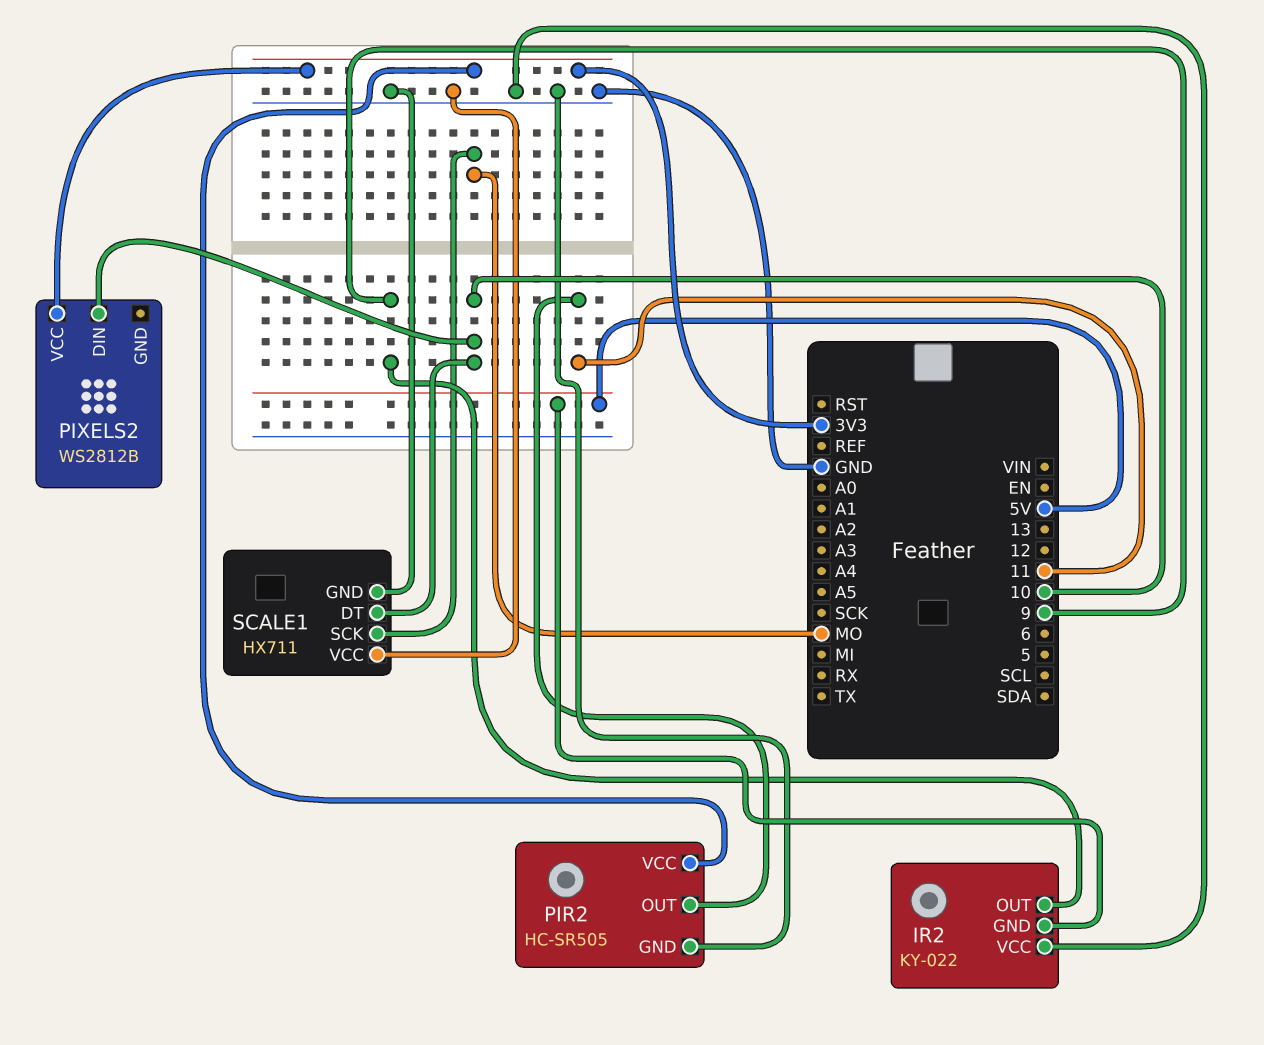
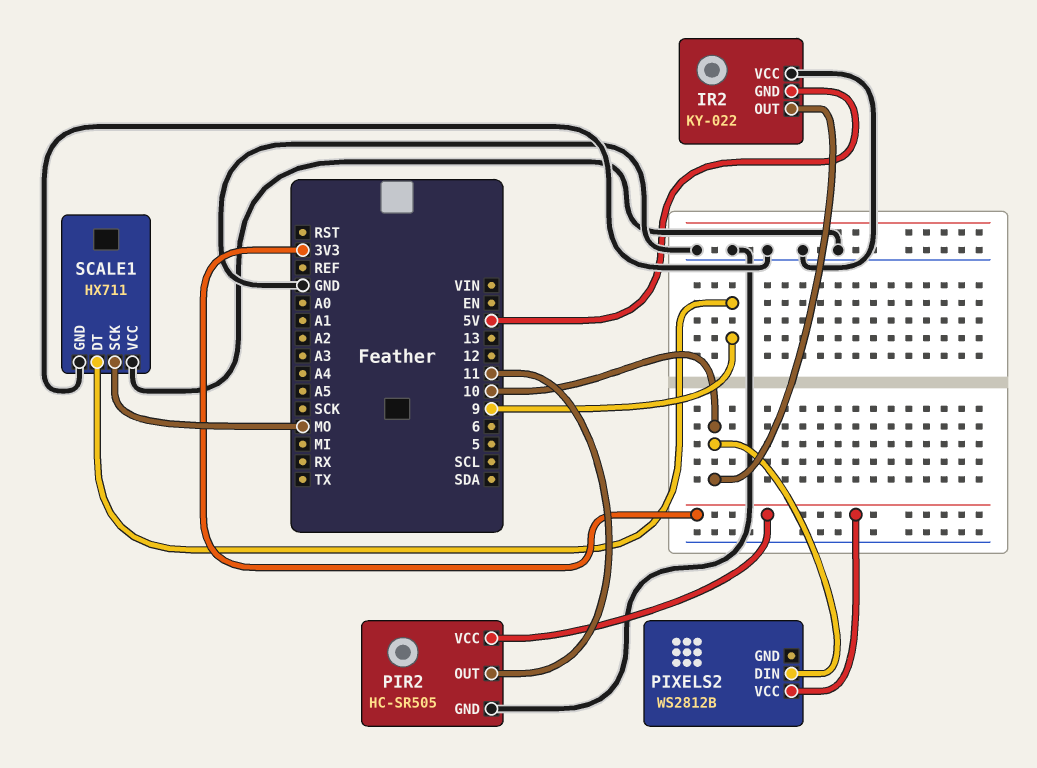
IR2 pin OUT: 9 -> 10
SCALE1 pin DT: 10 -> 9

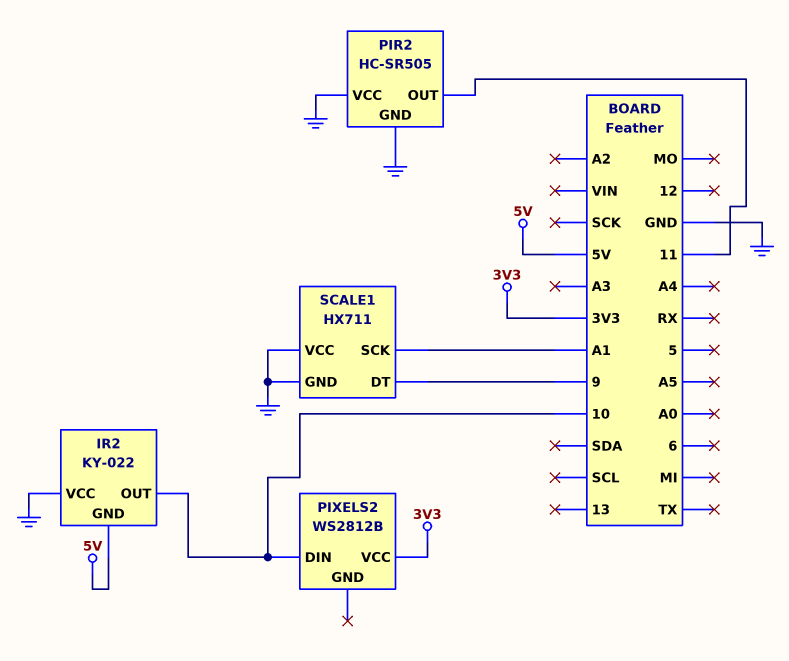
PIR2 pin VCC: 3V3 -> GND
SCALE1 pin SCK: MO -> A1

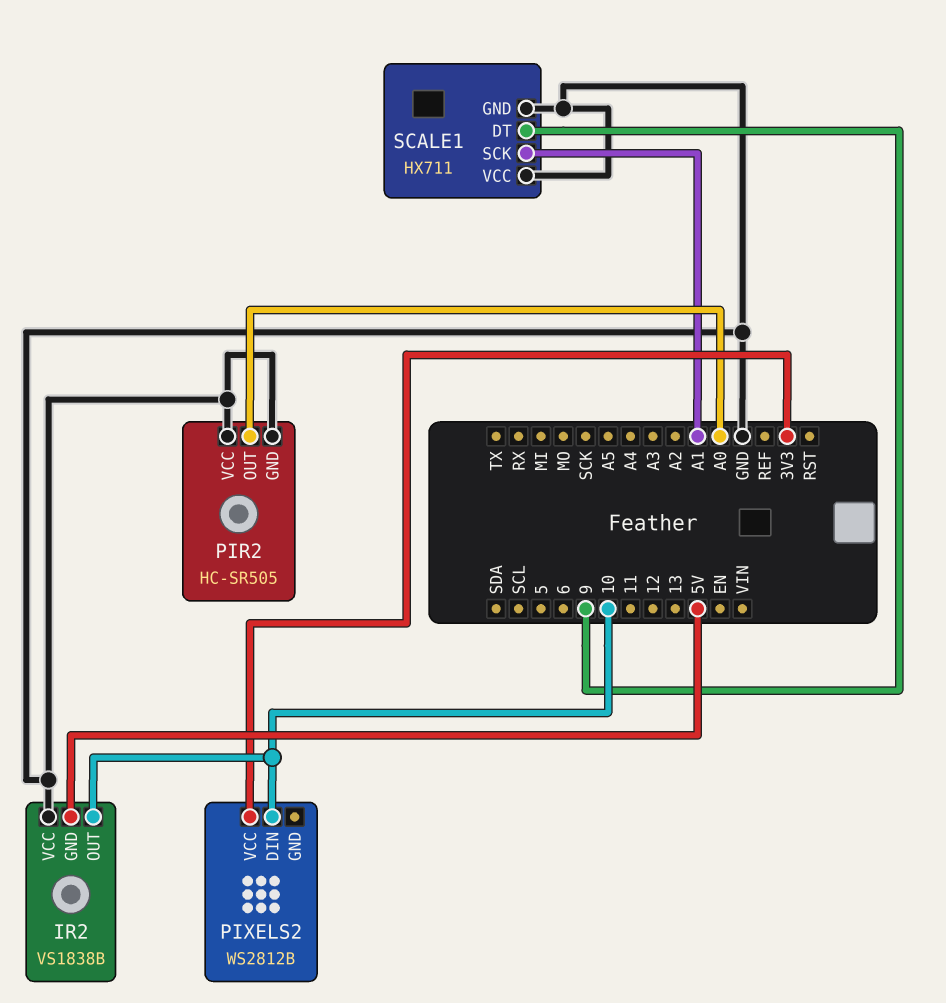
IR2: KY-022 -> VS1838B
PIR2 pin OUT: 11 -> A0

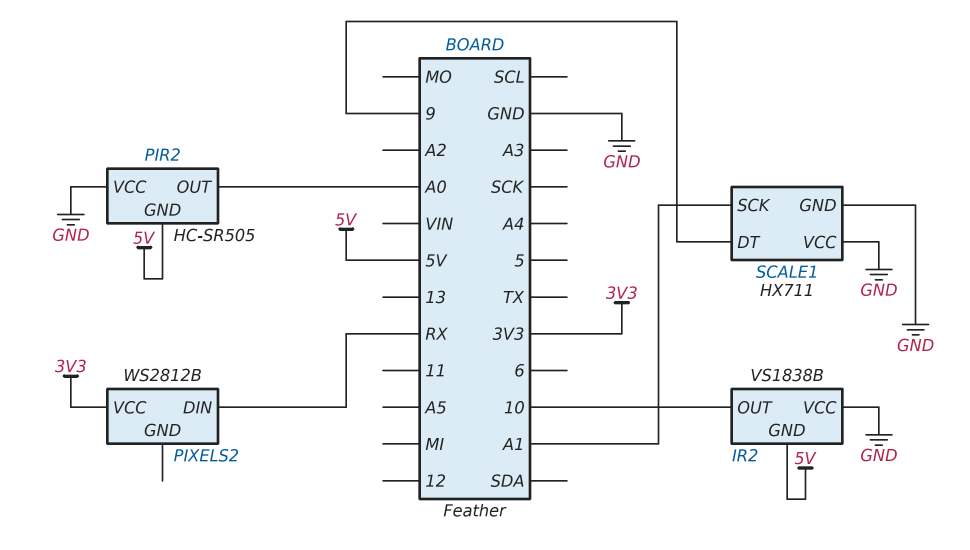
PIR2 pin GND: GND -> 5V
PIXELS2 pin DIN: 10 -> RX

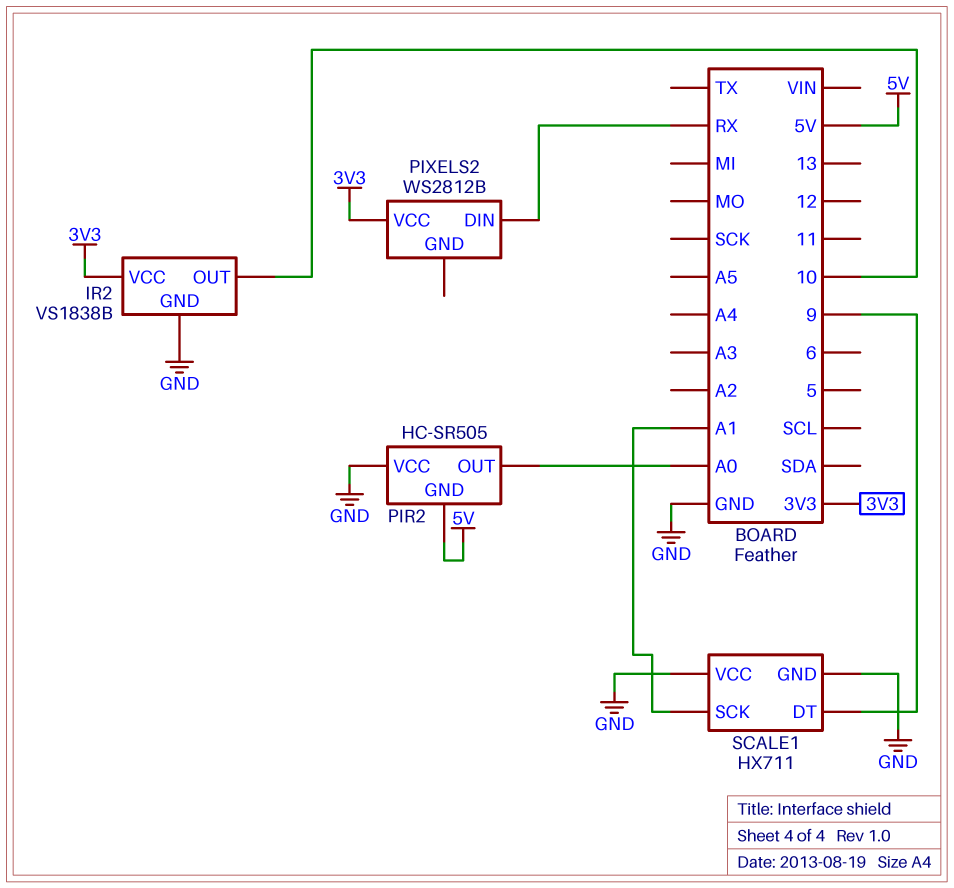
IR2 pin GND: 5V -> GND
IR2 pin VCC: GND -> 3V3

